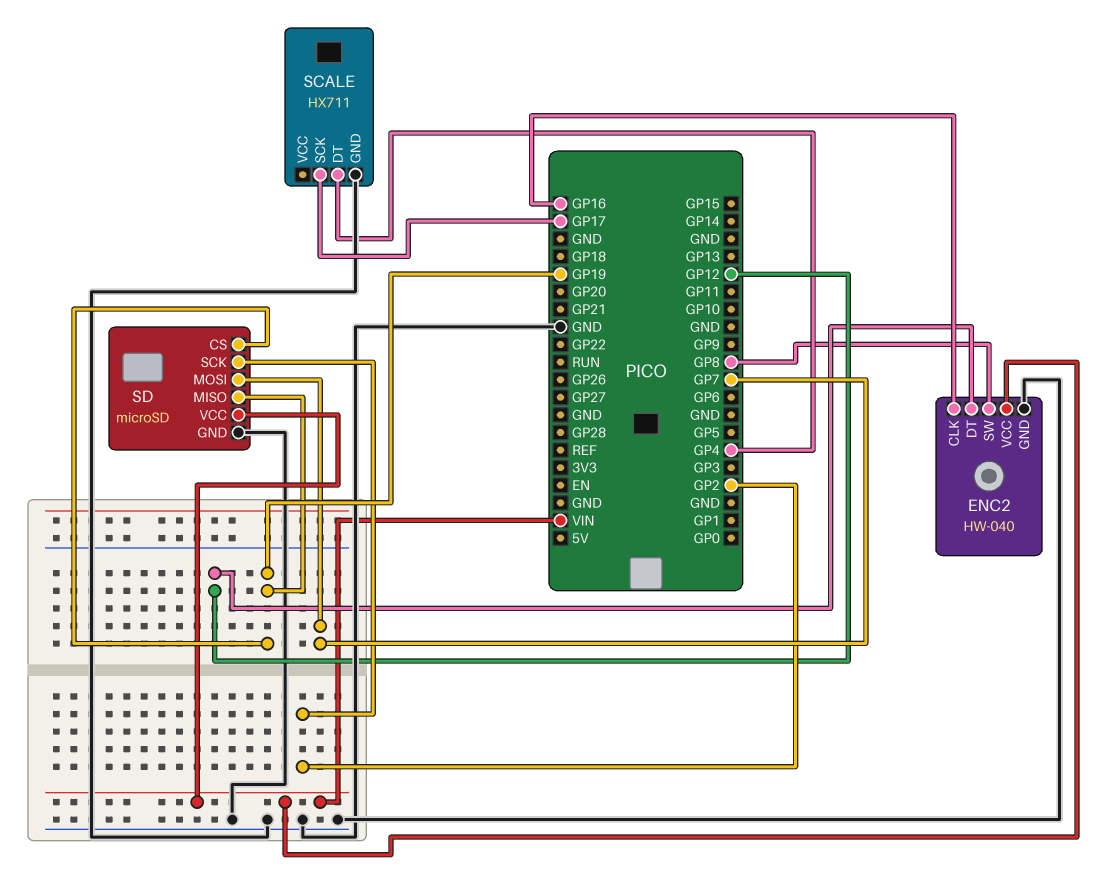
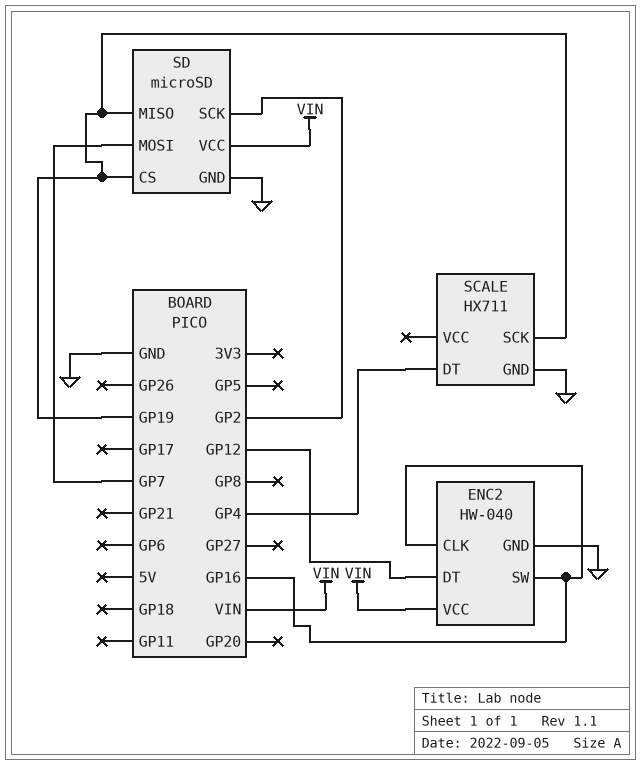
ENC2 pin SW: GP8 -> GP16
SCALE pin SCK: GP17 -> GP19

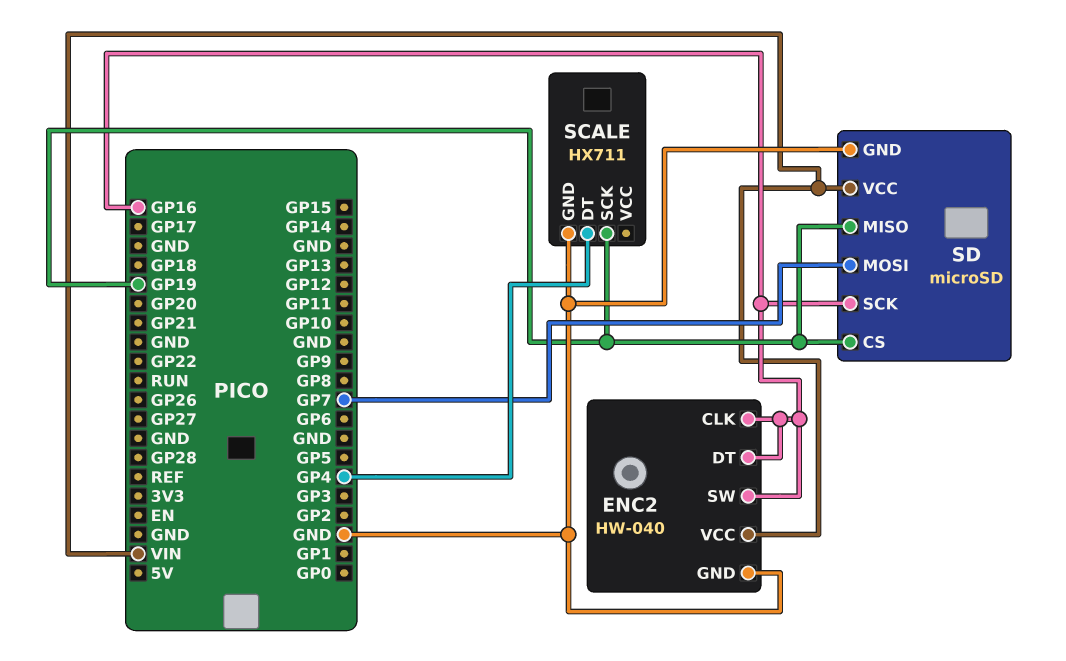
ENC2 pin DT: GP12 -> GP16
SD pin SCK: GP2 -> GP16

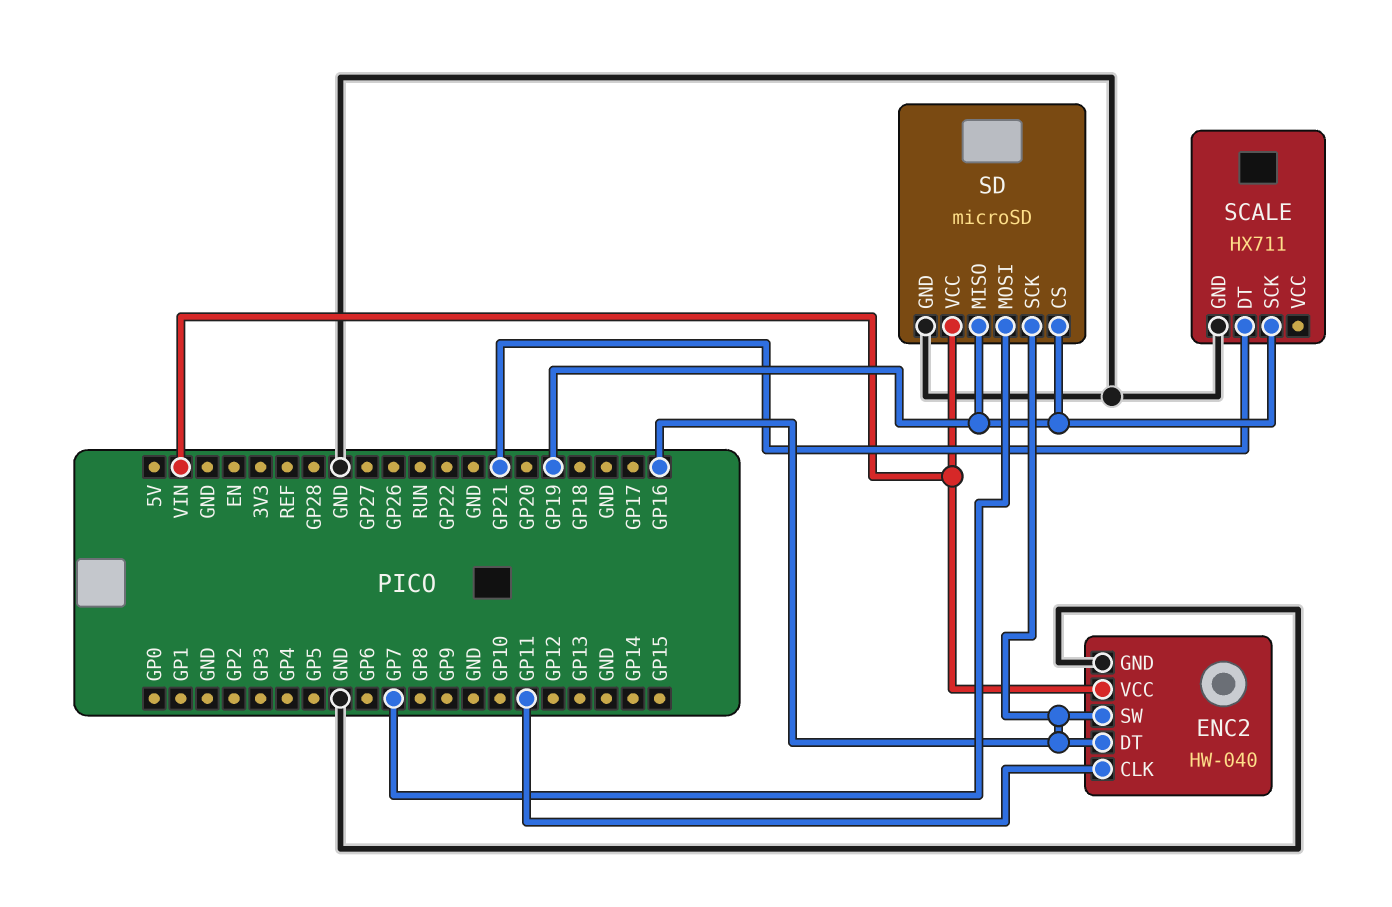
ENC2 pin CLK: GP16 -> GP11
SCALE pin DT: GP4 -> GP21

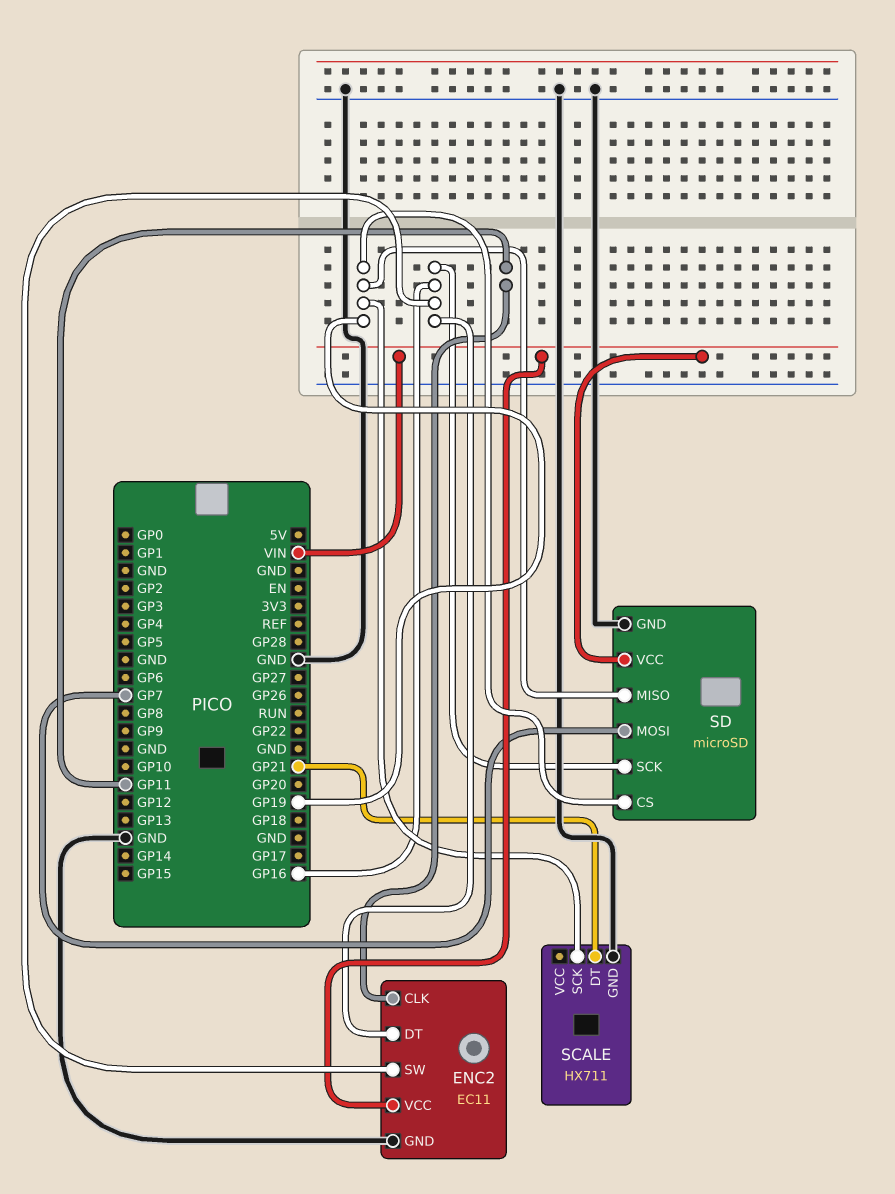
ENC2: HW-040 -> EC11

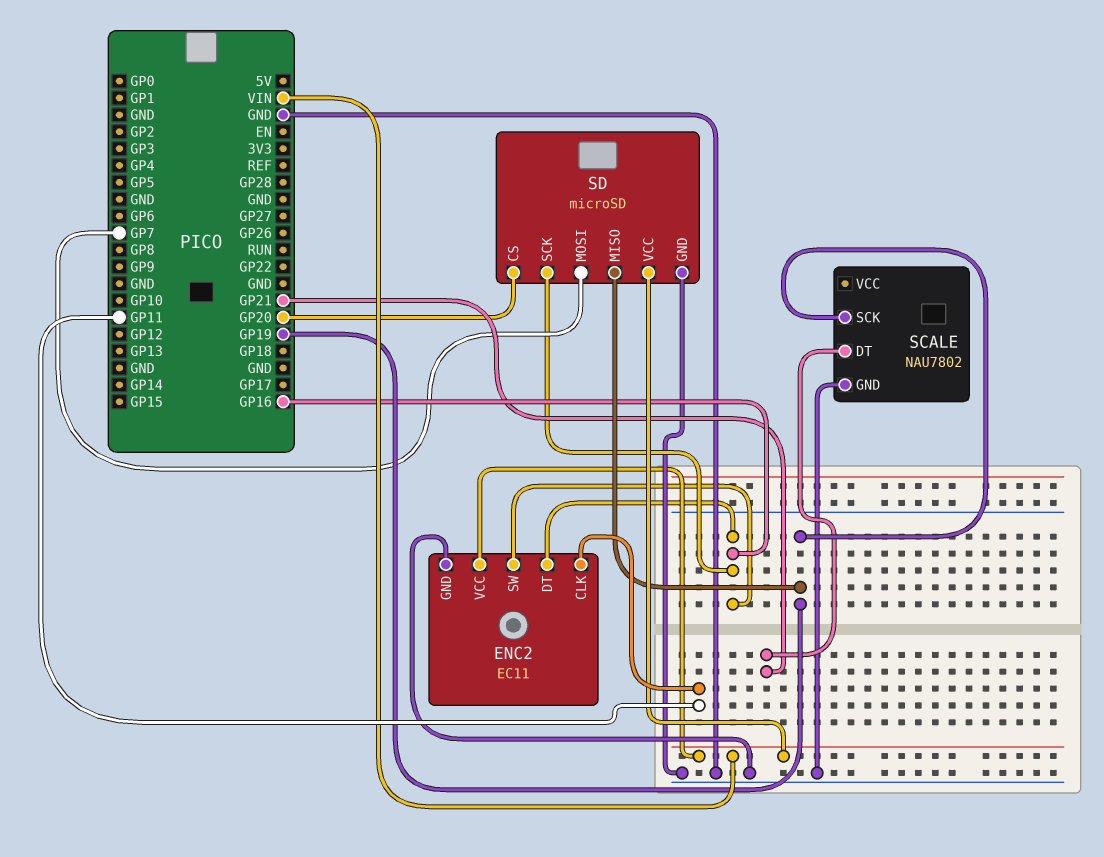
SCALE: HX711 -> NAU7802
SD pin CS: GP19 -> GP20

